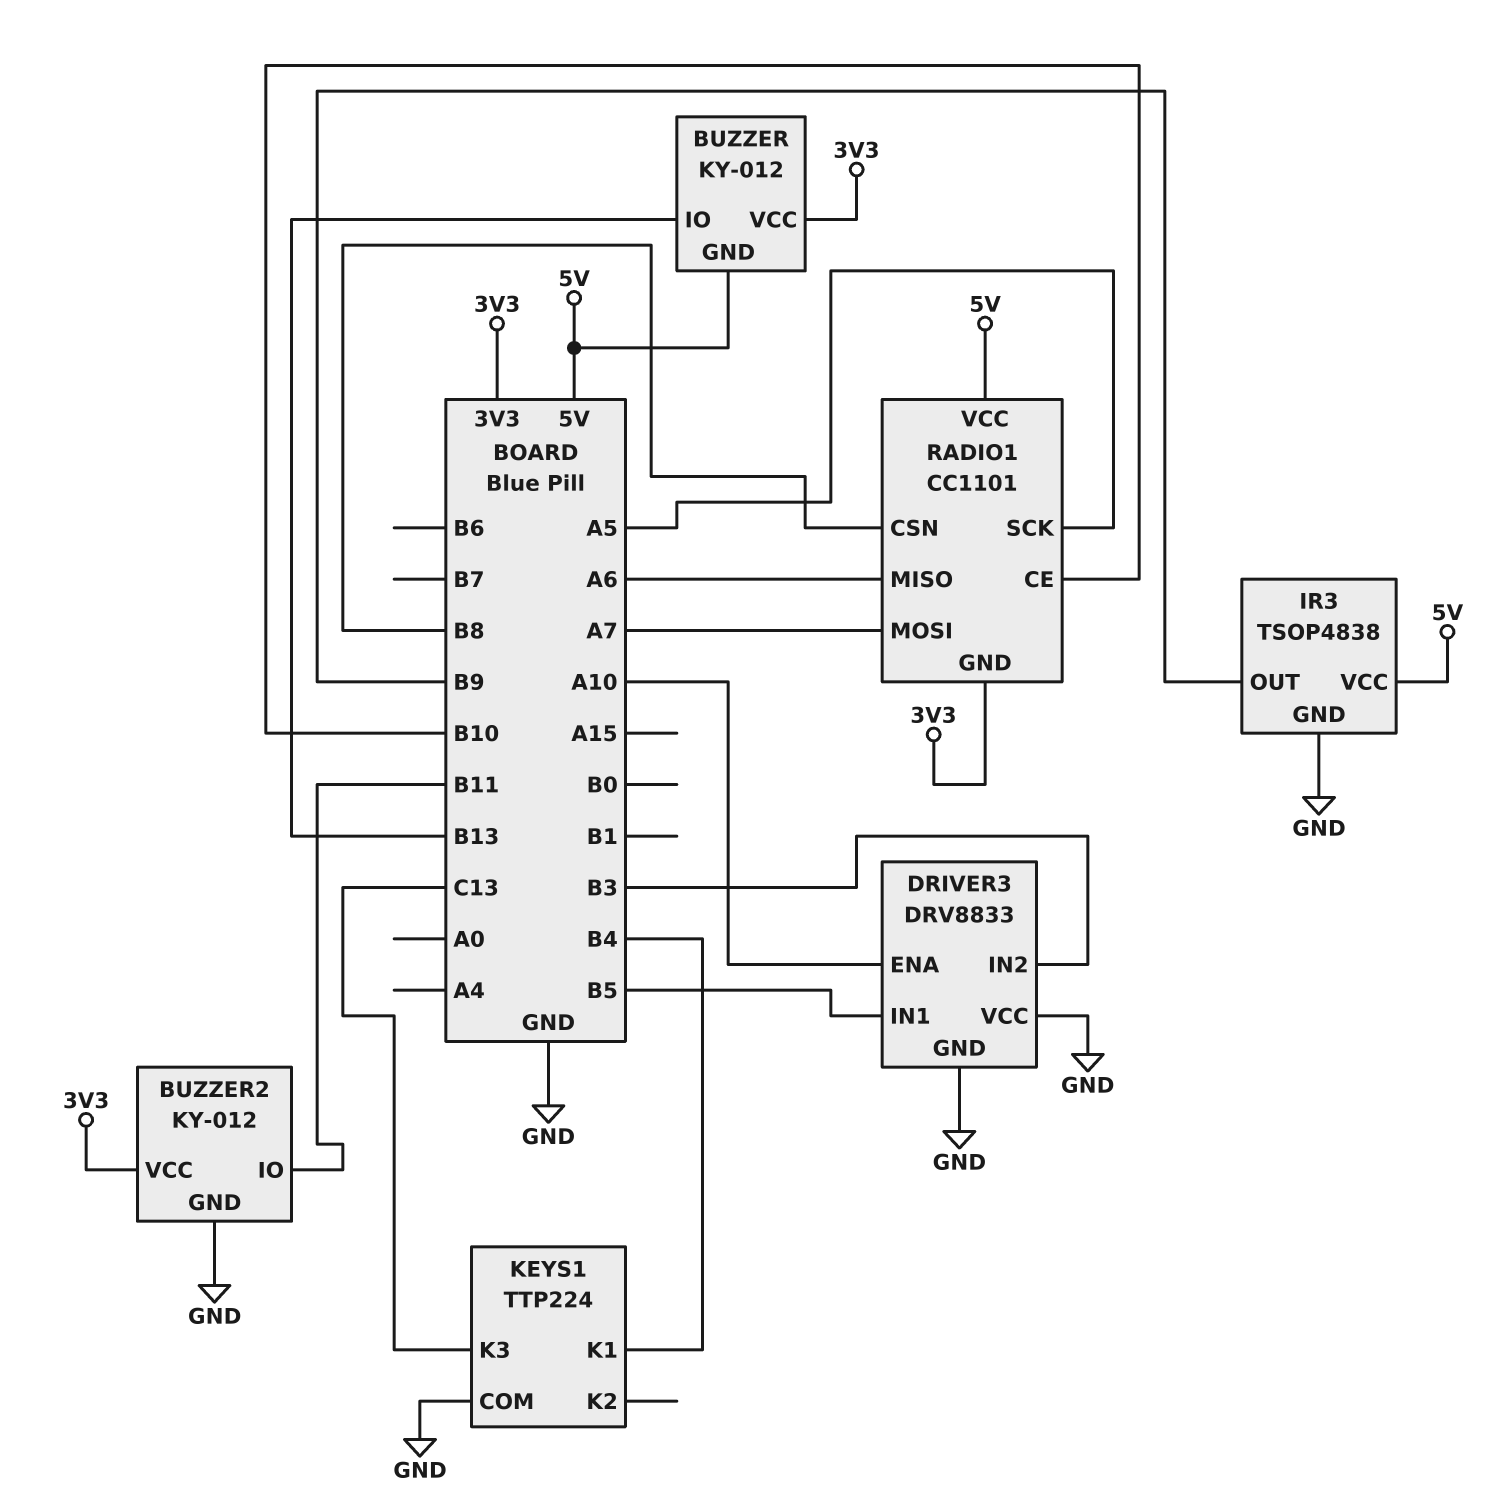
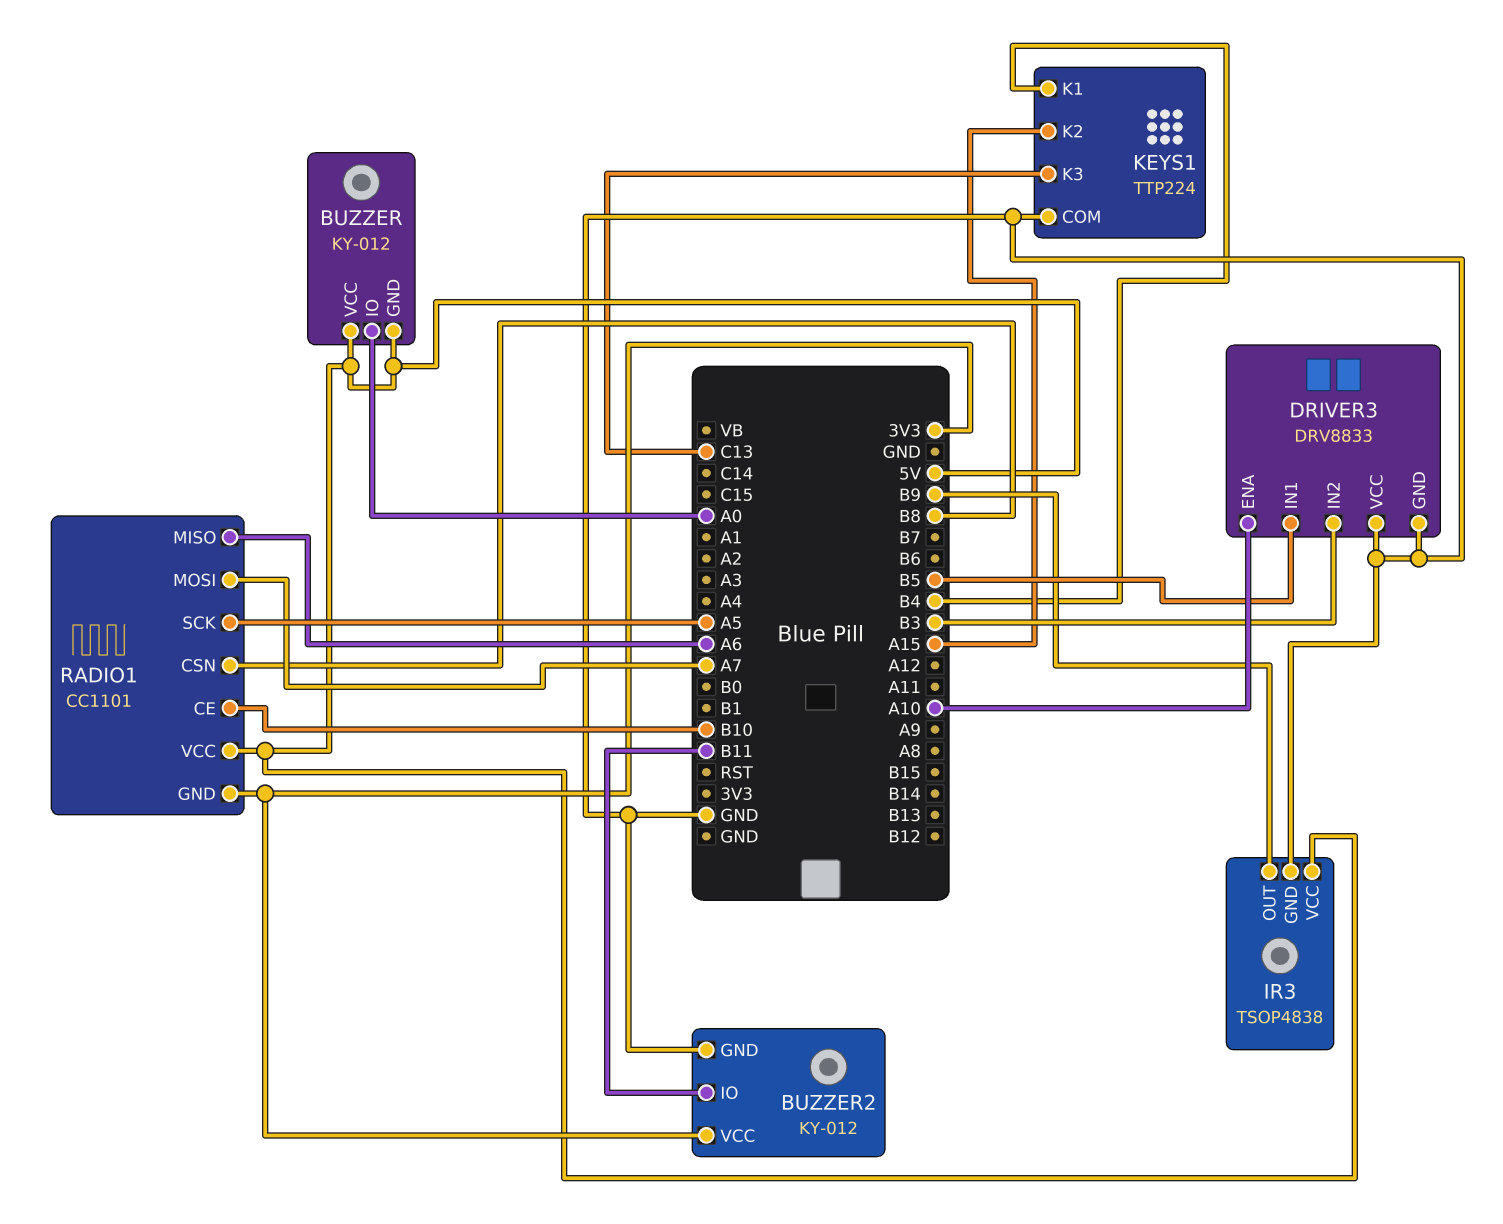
BUZZER pin IO: B13 -> A0
BUZZER pin VCC: 3V3 -> 5V
KEYS1 pin K2: none -> A15

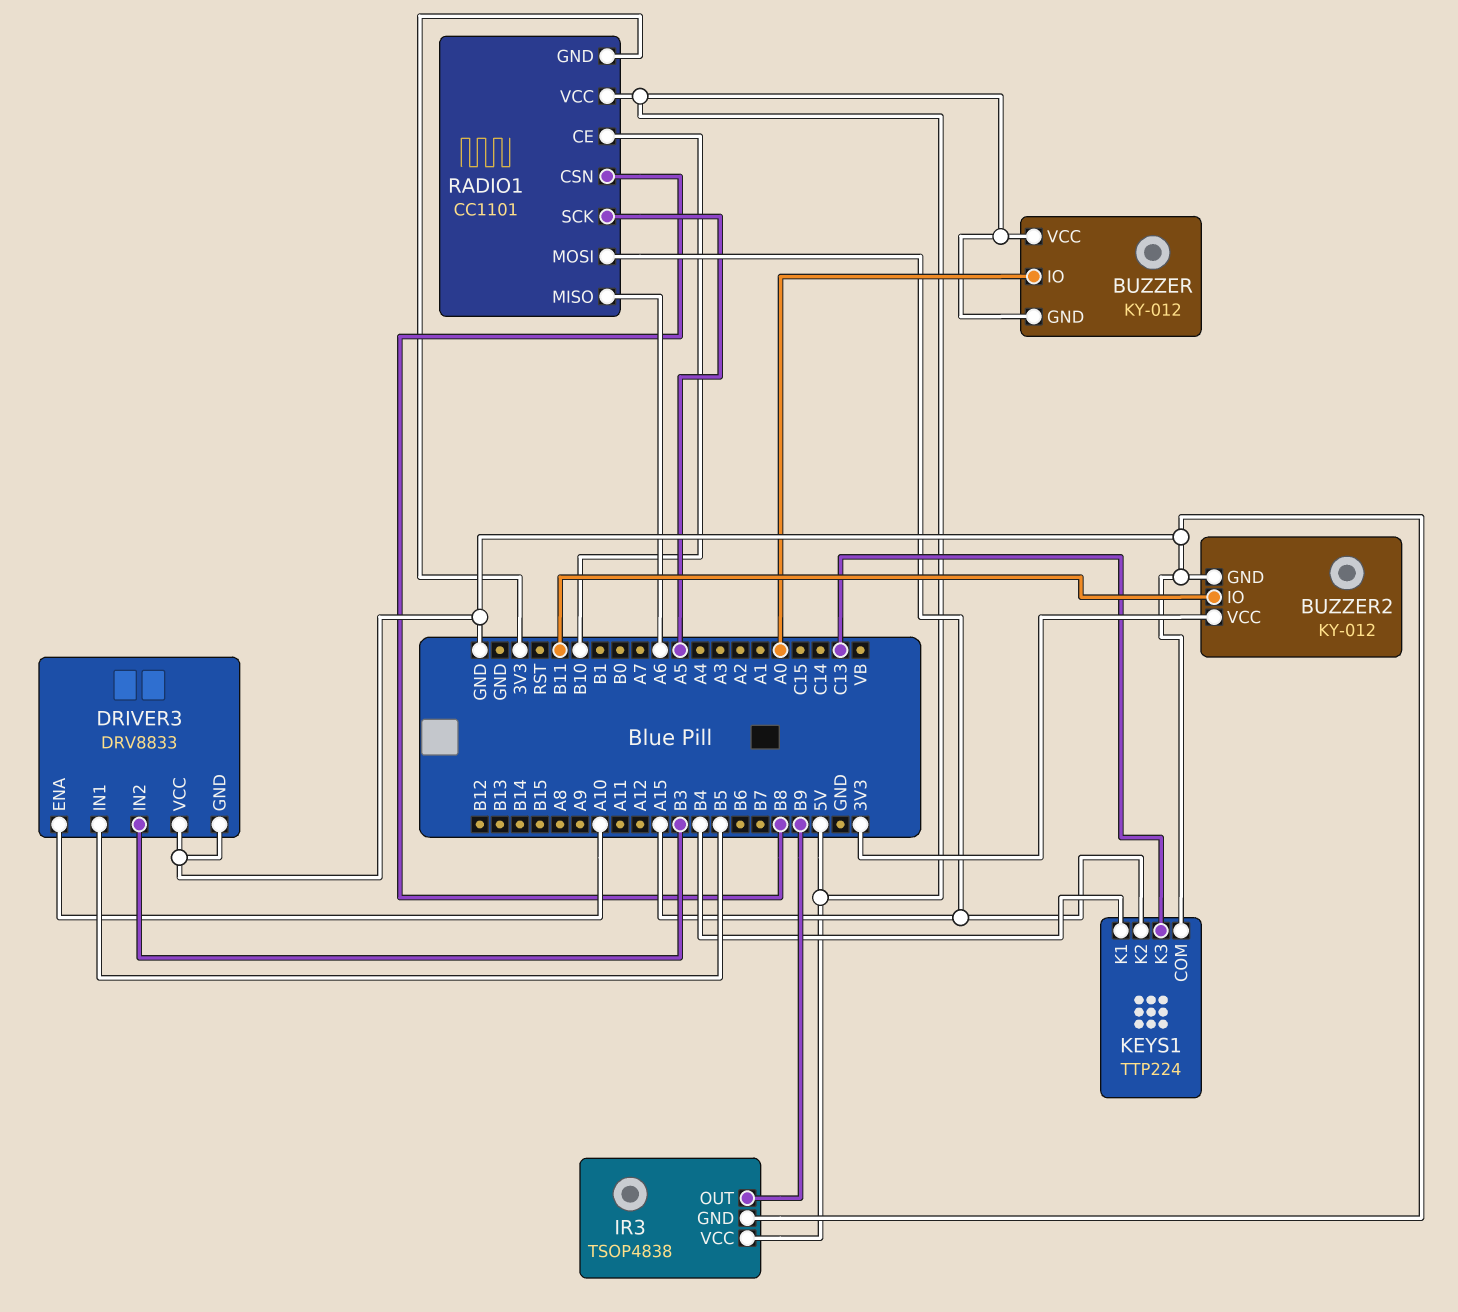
RADIO1 pin MOSI: A7 -> A15

